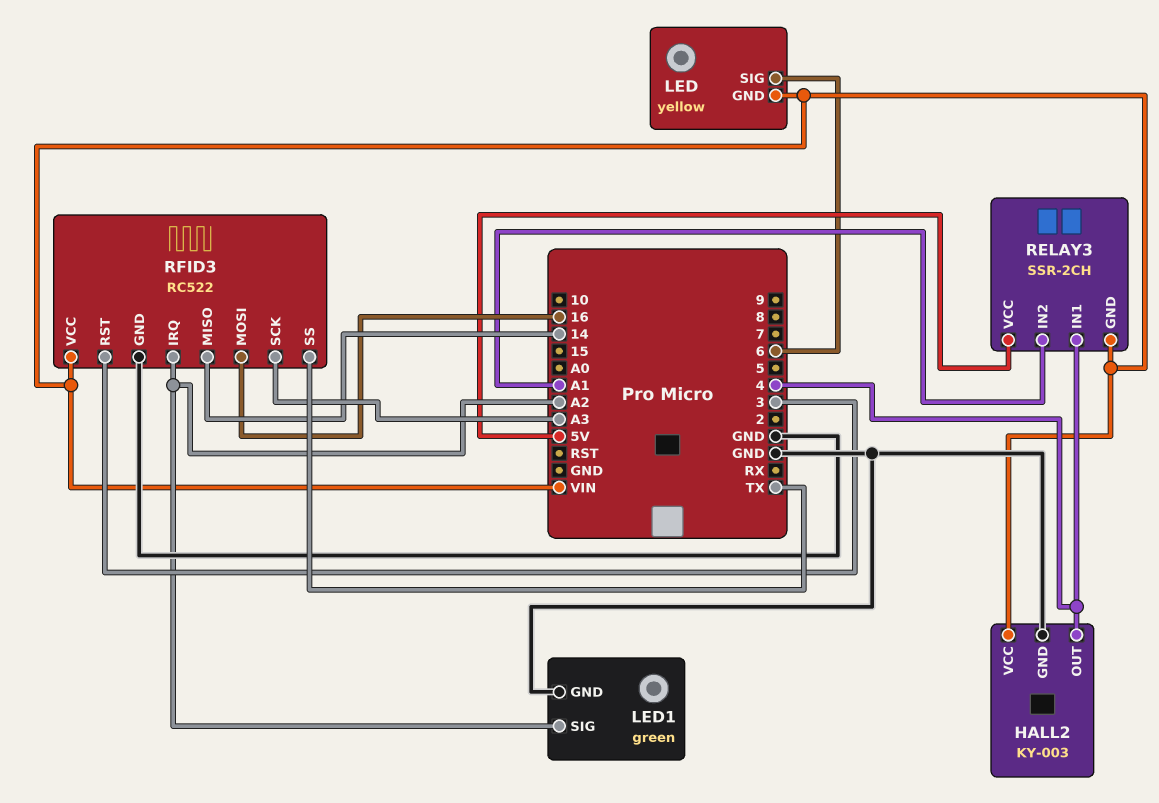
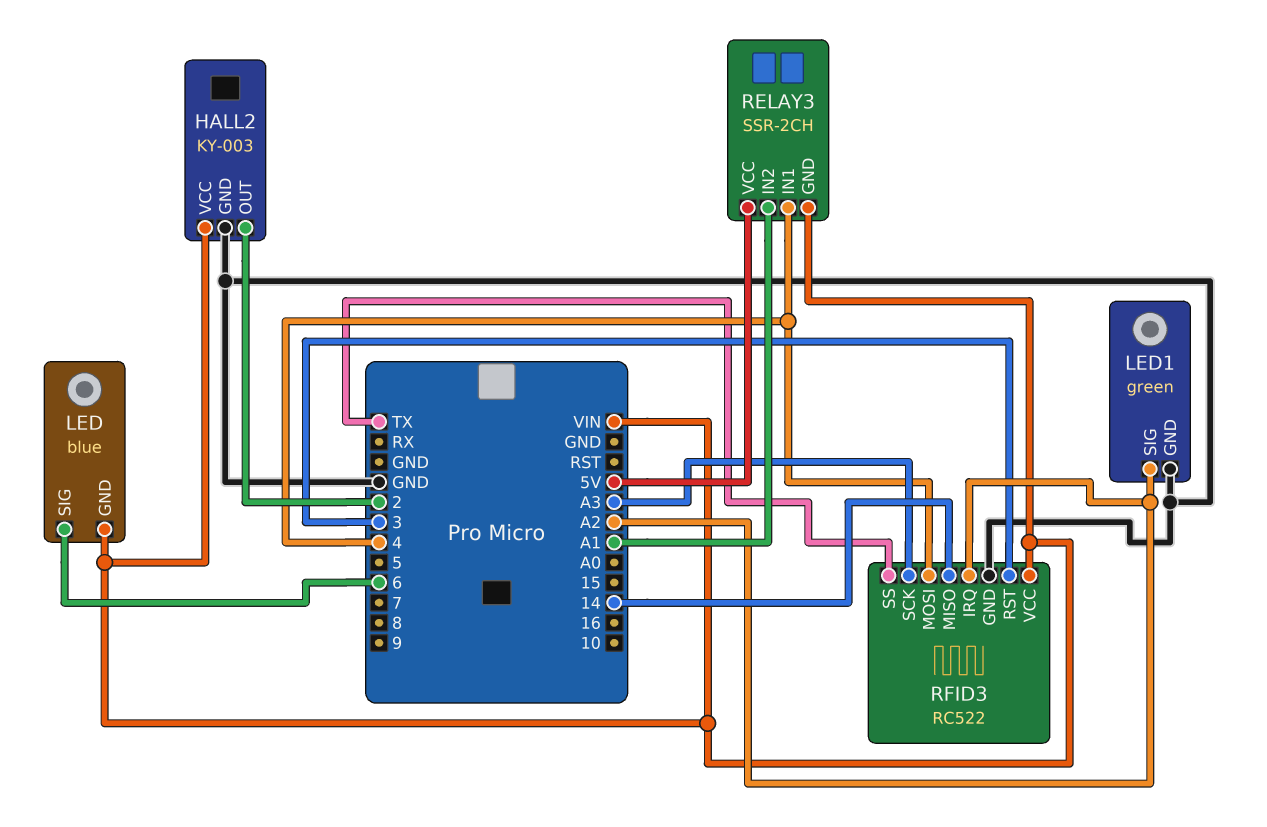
HALL2 pin OUT: 4 -> 2
LED: yellow -> blue
RFID3 pin MOSI: 16 -> 4

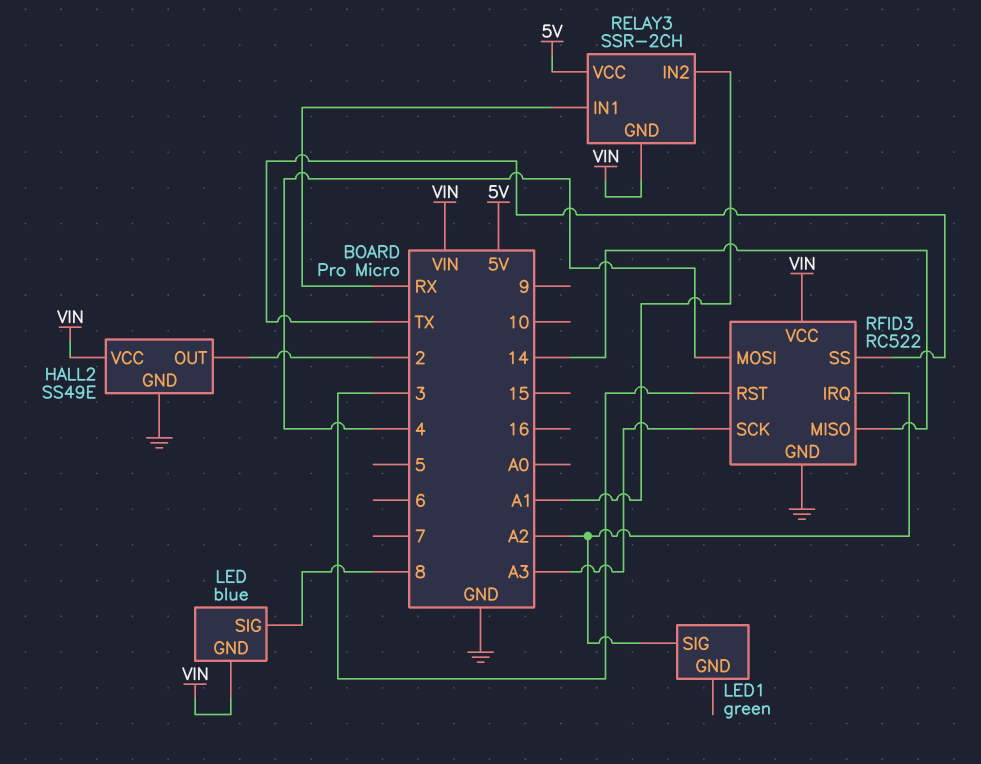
HALL2: KY-003 -> SS49E
LED pin SIG: 6 -> 8
LED1 pin GND: GND -> none
RELAY3 pin IN1: 4 -> RX

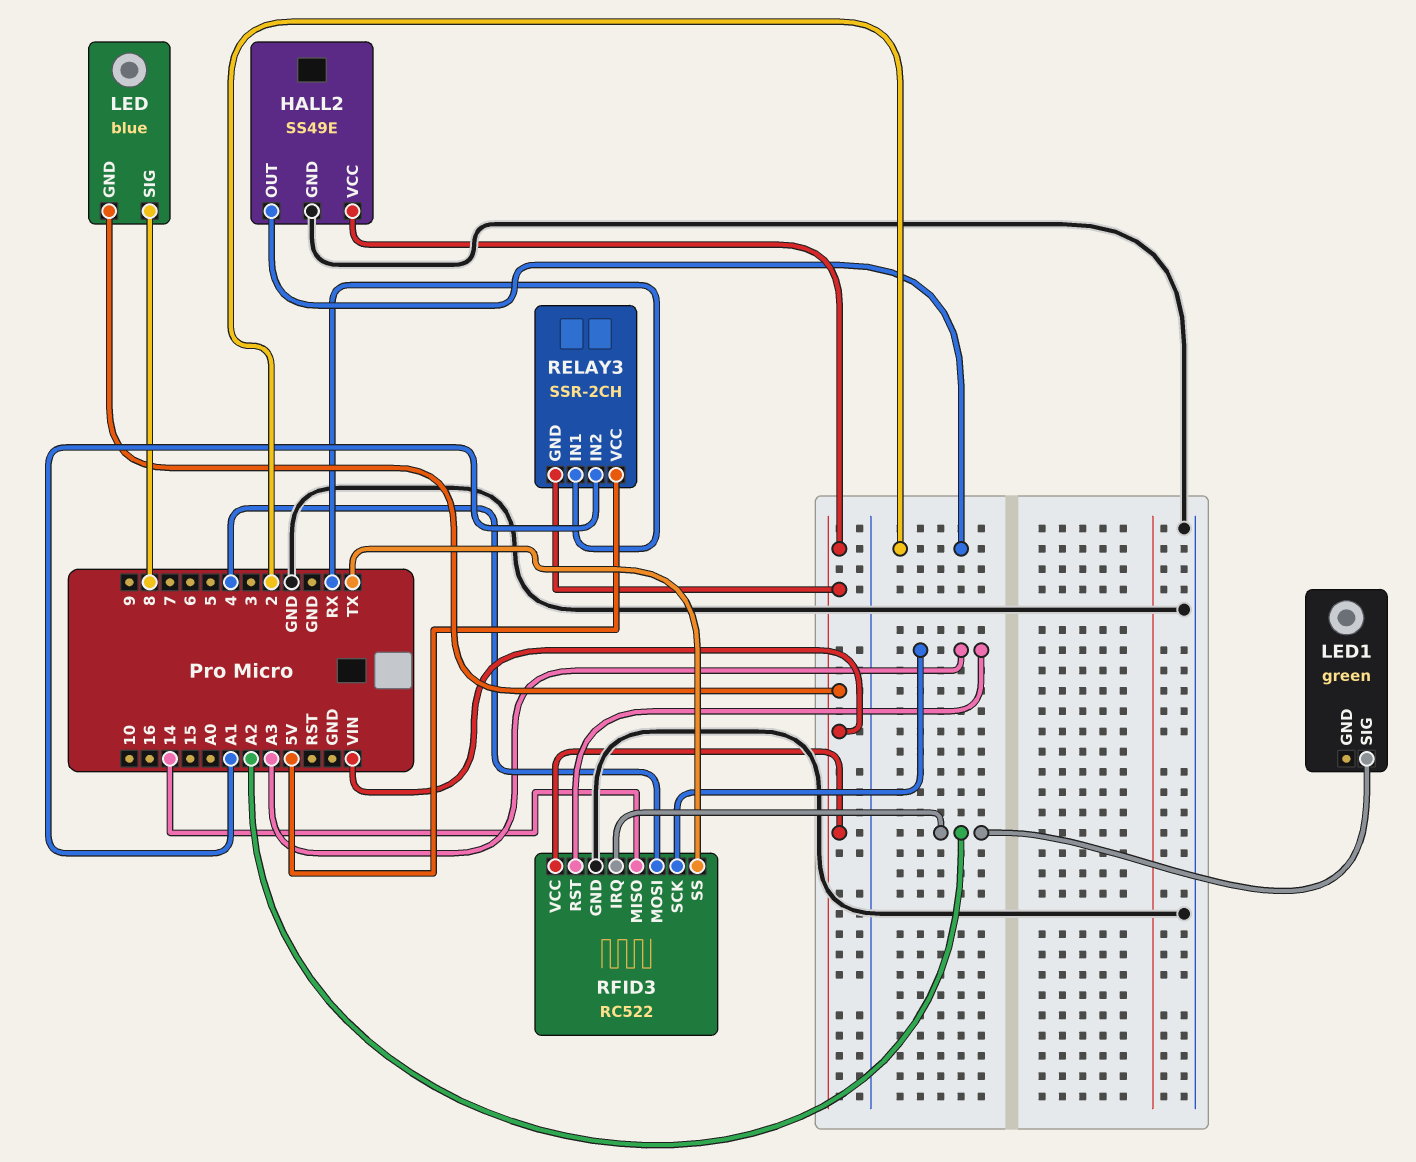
RFID3 pin RST: 3 -> A3

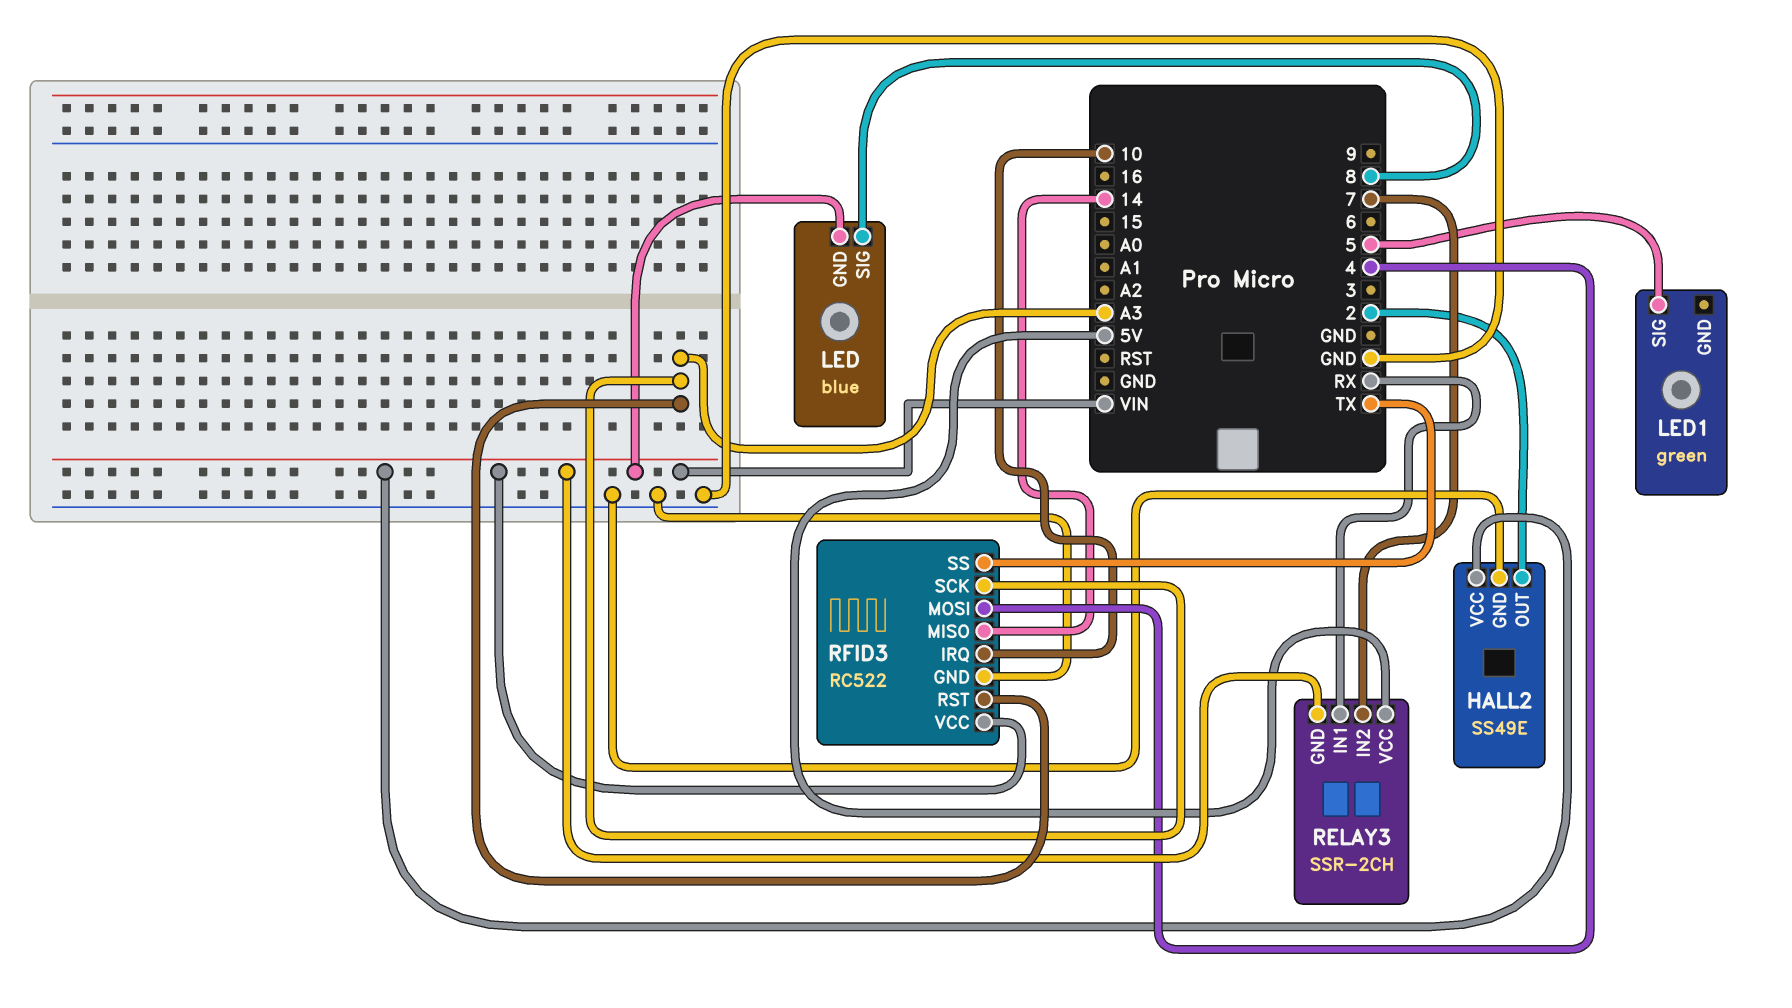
LED1 pin SIG: A2 -> 5
RELAY3 pin IN2: A1 -> 7
RFID3 pin IRQ: A2 -> 10

